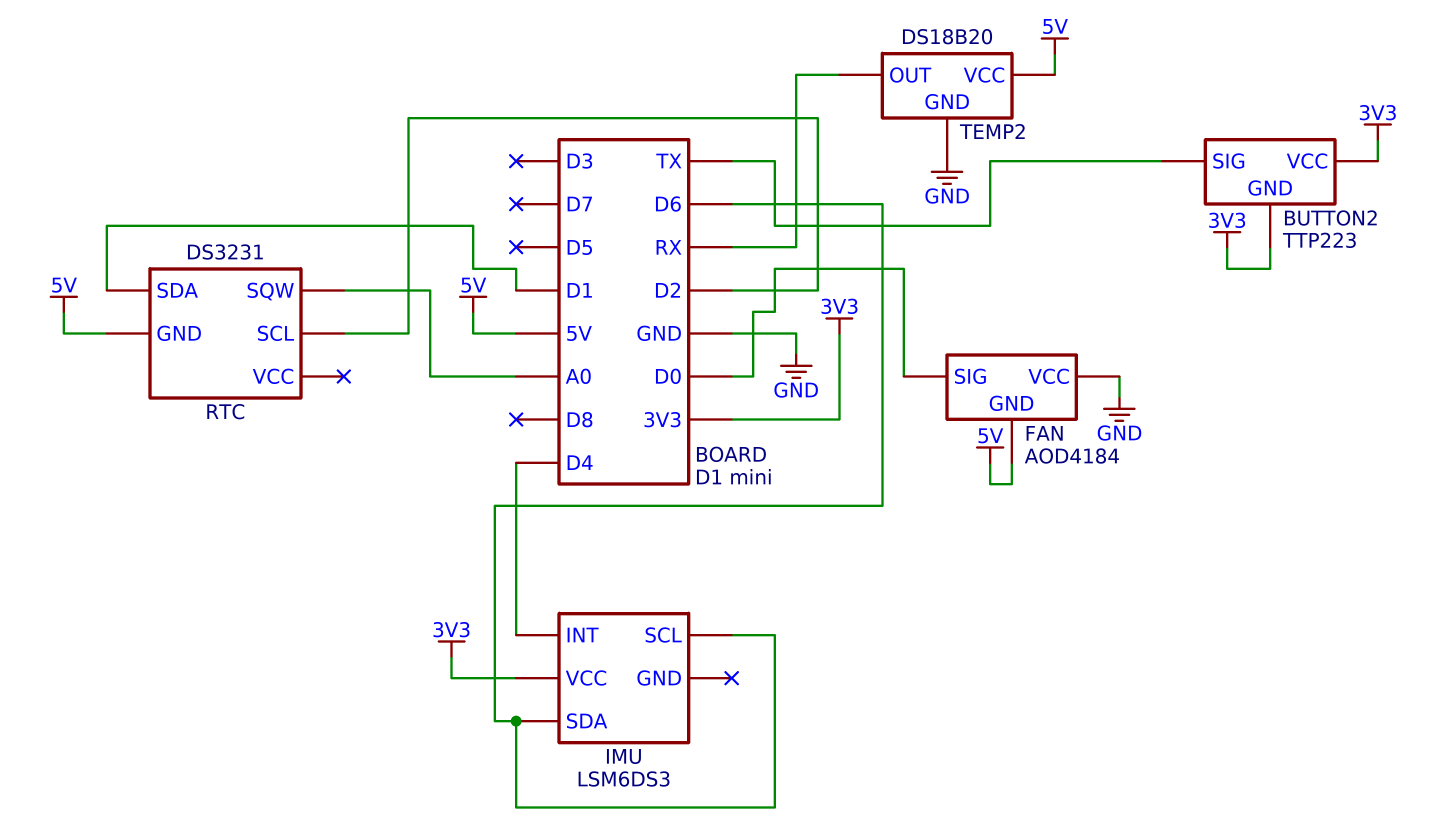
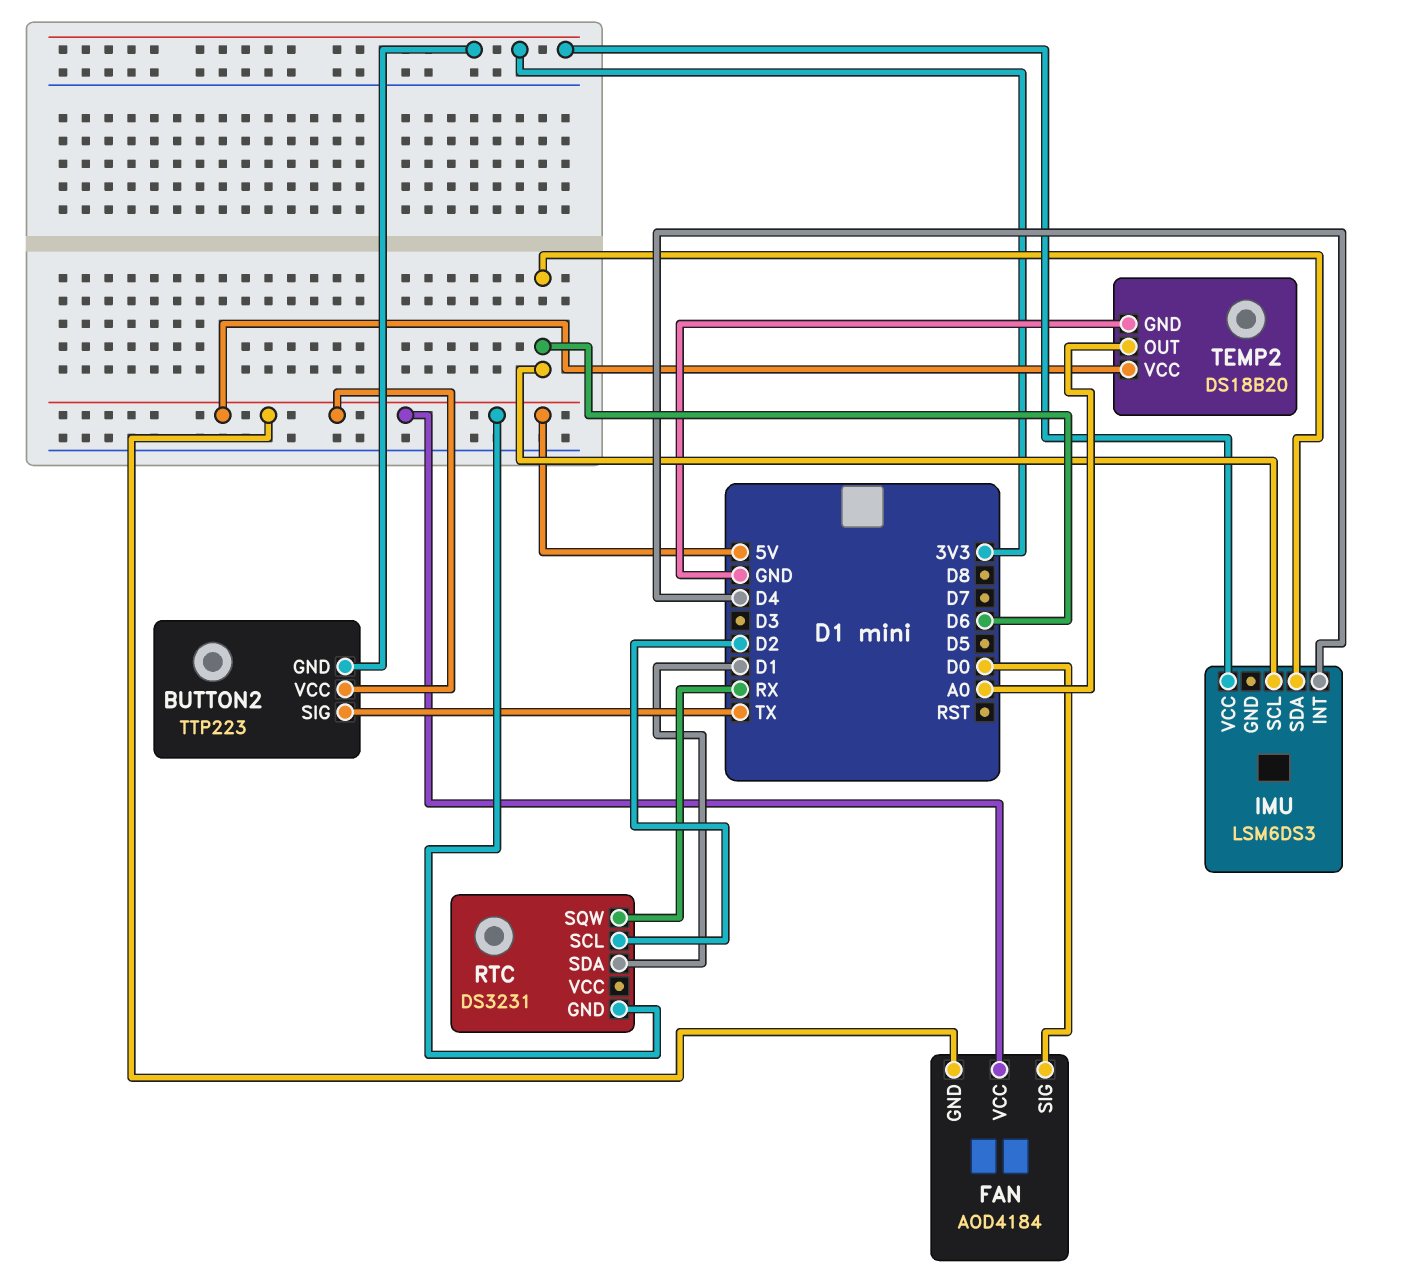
BUTTON2 pin VCC: 3V3 -> 5V
FAN pin VCC: GND -> 5V
RTC pin SQW: A0 -> RX
TEMP2 pin OUT: RX -> A0

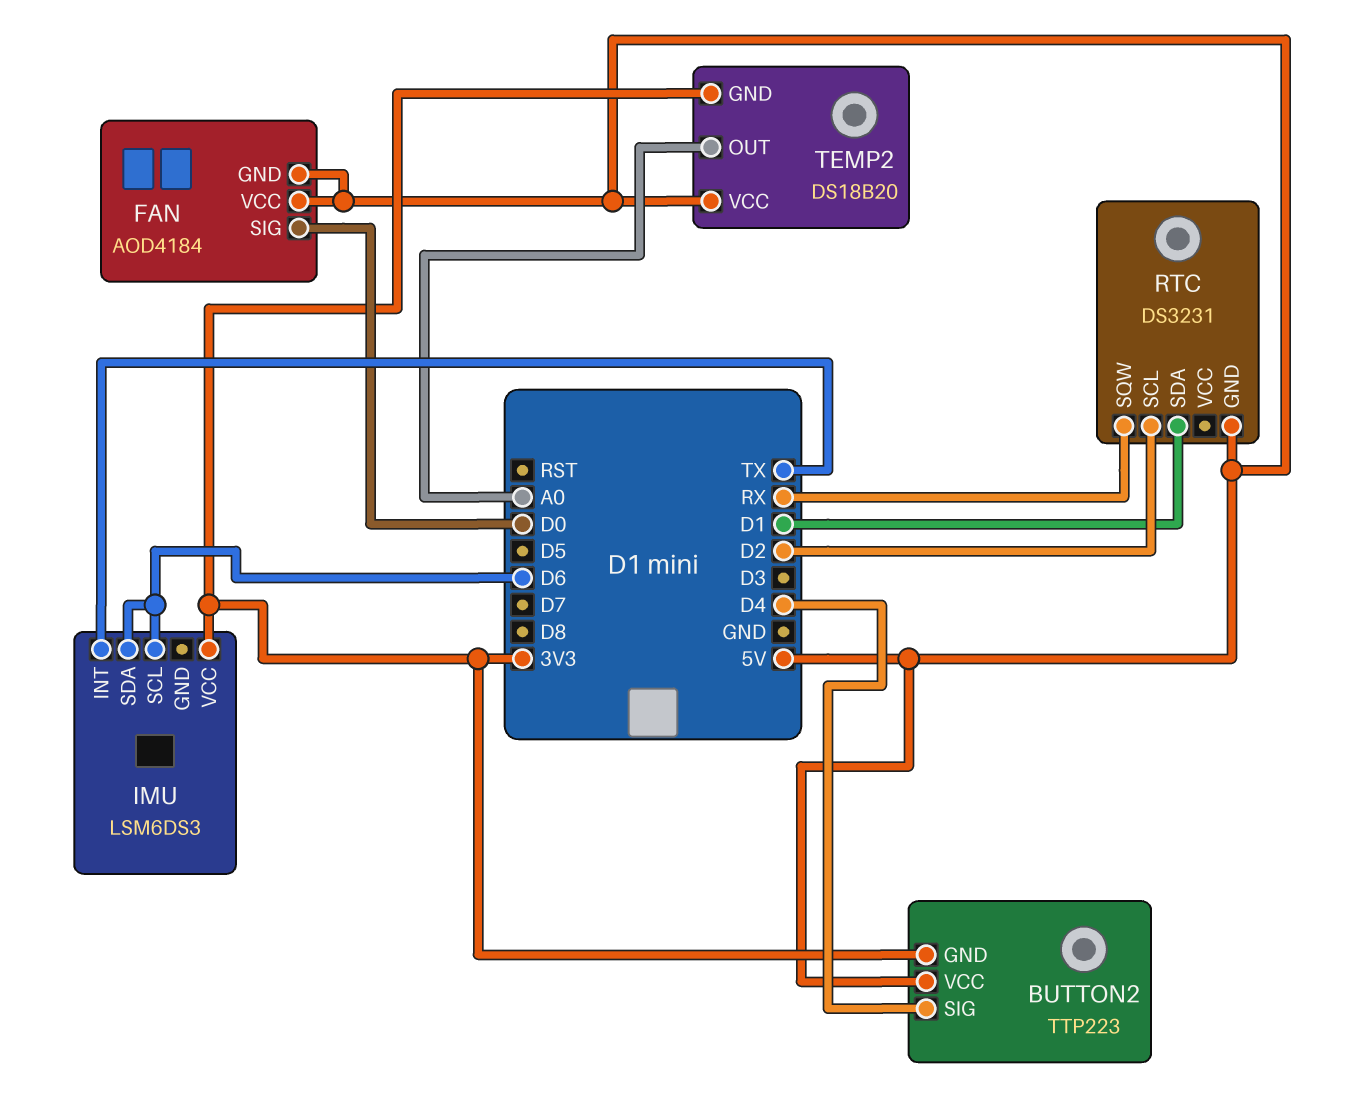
BUTTON2 pin SIG: TX -> D4
IMU pin INT: D4 -> TX
TEMP2 pin GND: GND -> 3V3

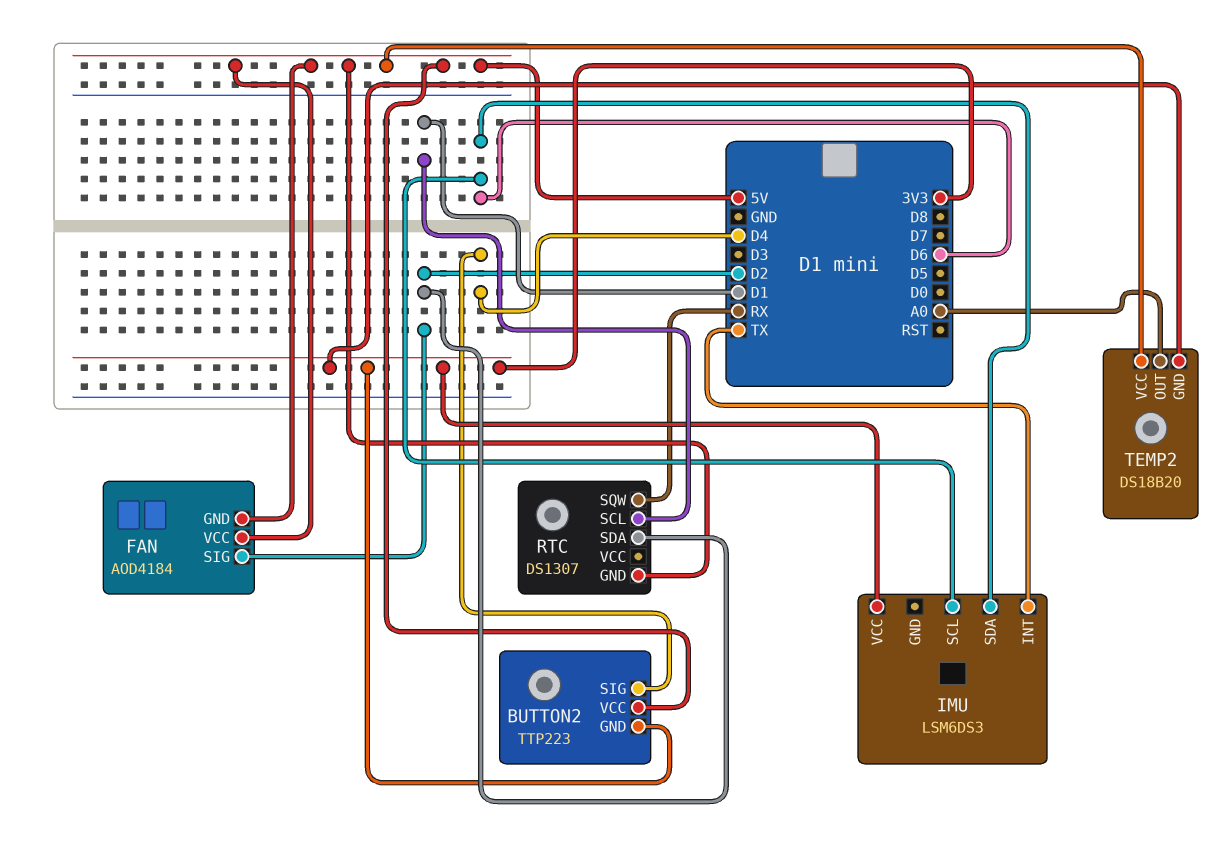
FAN pin SIG: D0 -> D2
RTC: DS3231 -> DS1307
RTC pin SCL: D2 -> D1
RTC pin SDA: D1 -> D2

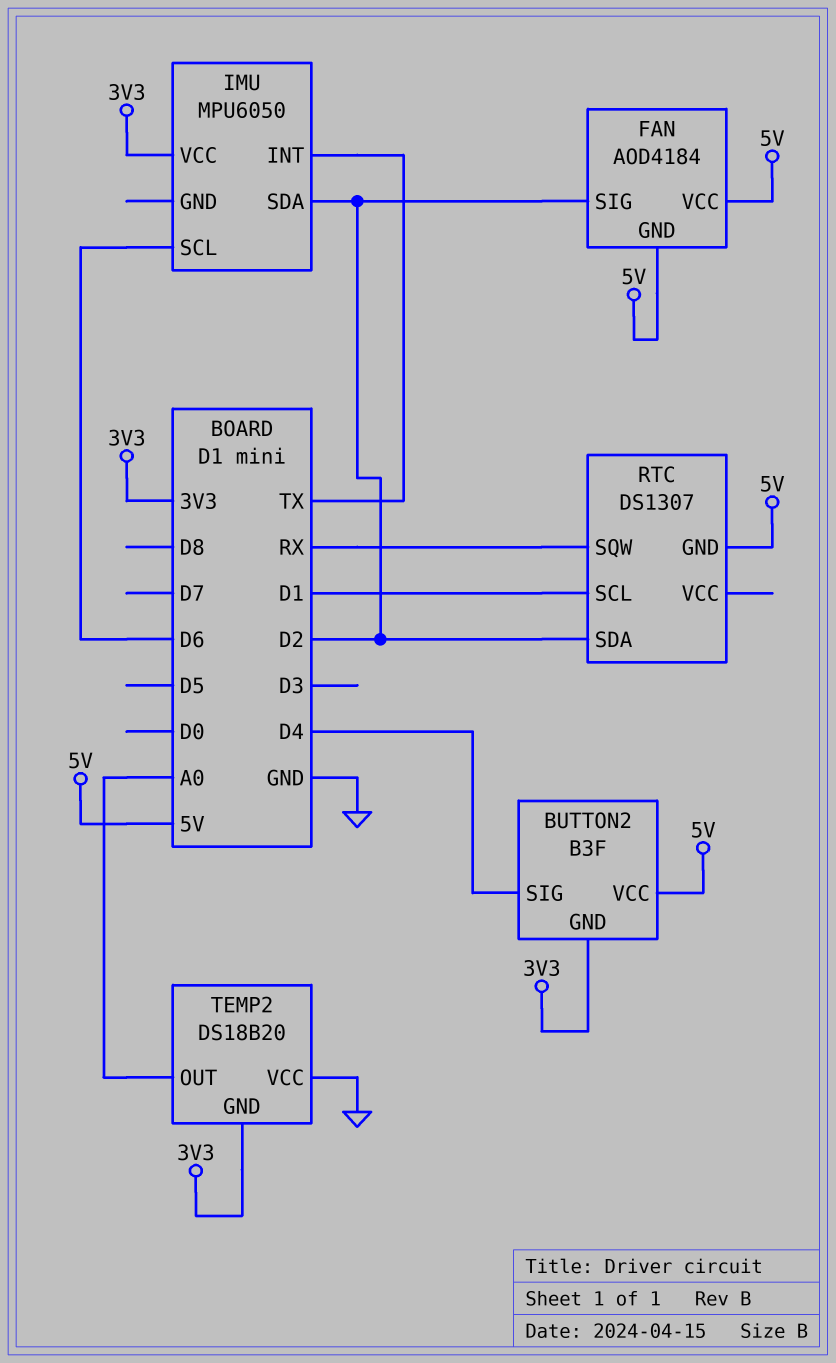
BUTTON2: TTP223 -> B3F
IMU: LSM6DS3 -> MPU6050
IMU pin SDA: D6 -> D2
TEMP2 pin VCC: 5V -> GND

